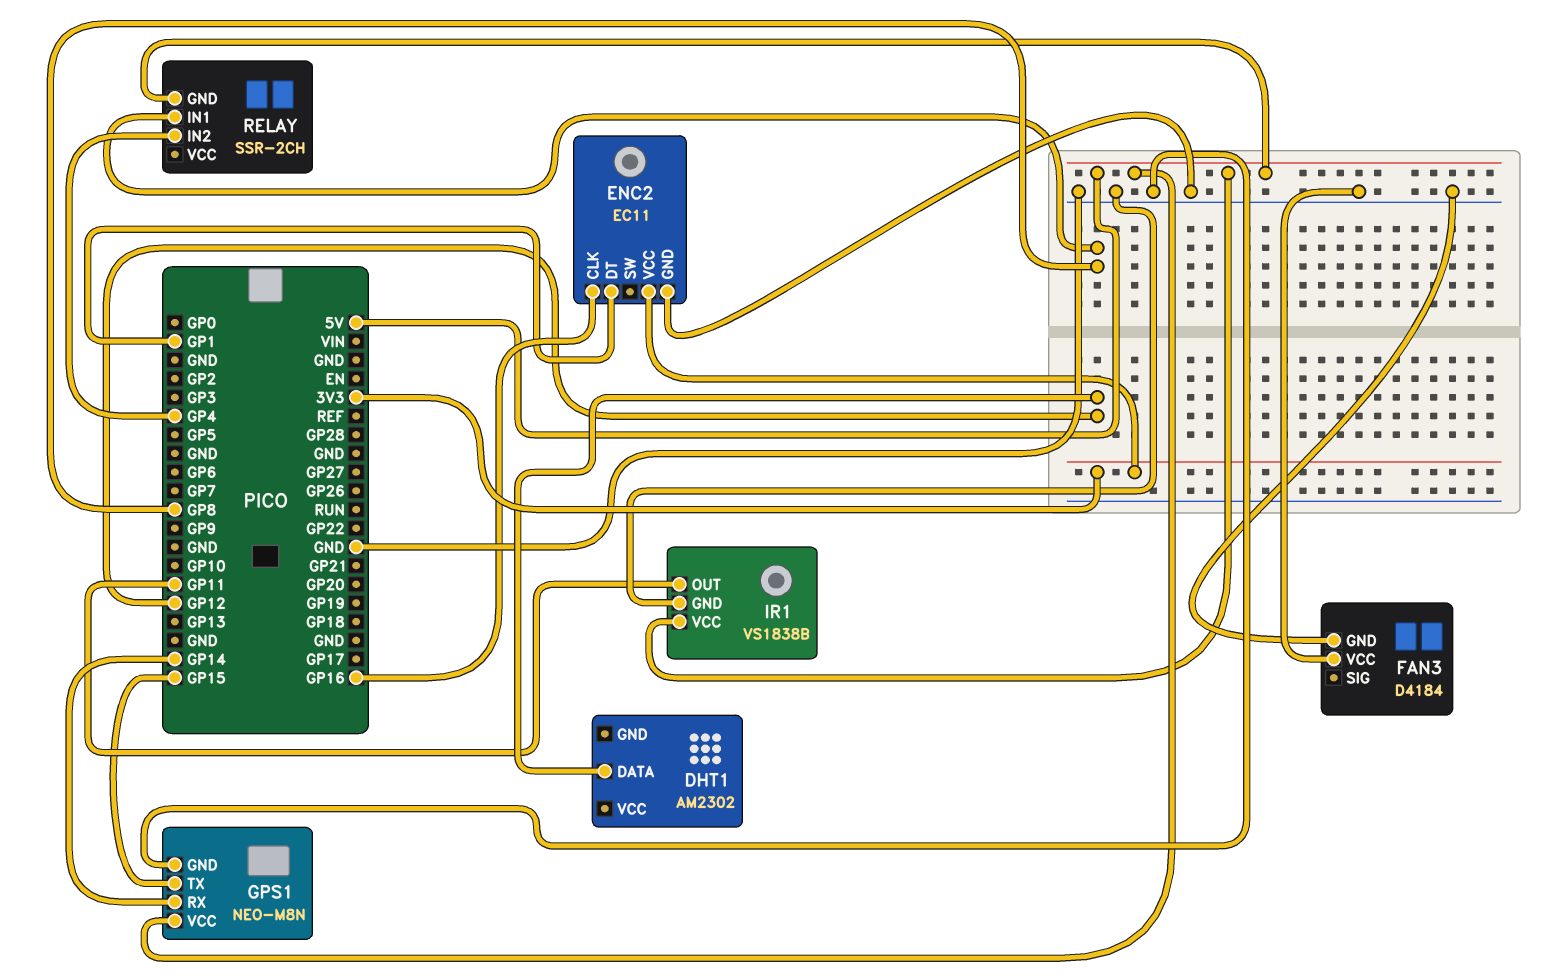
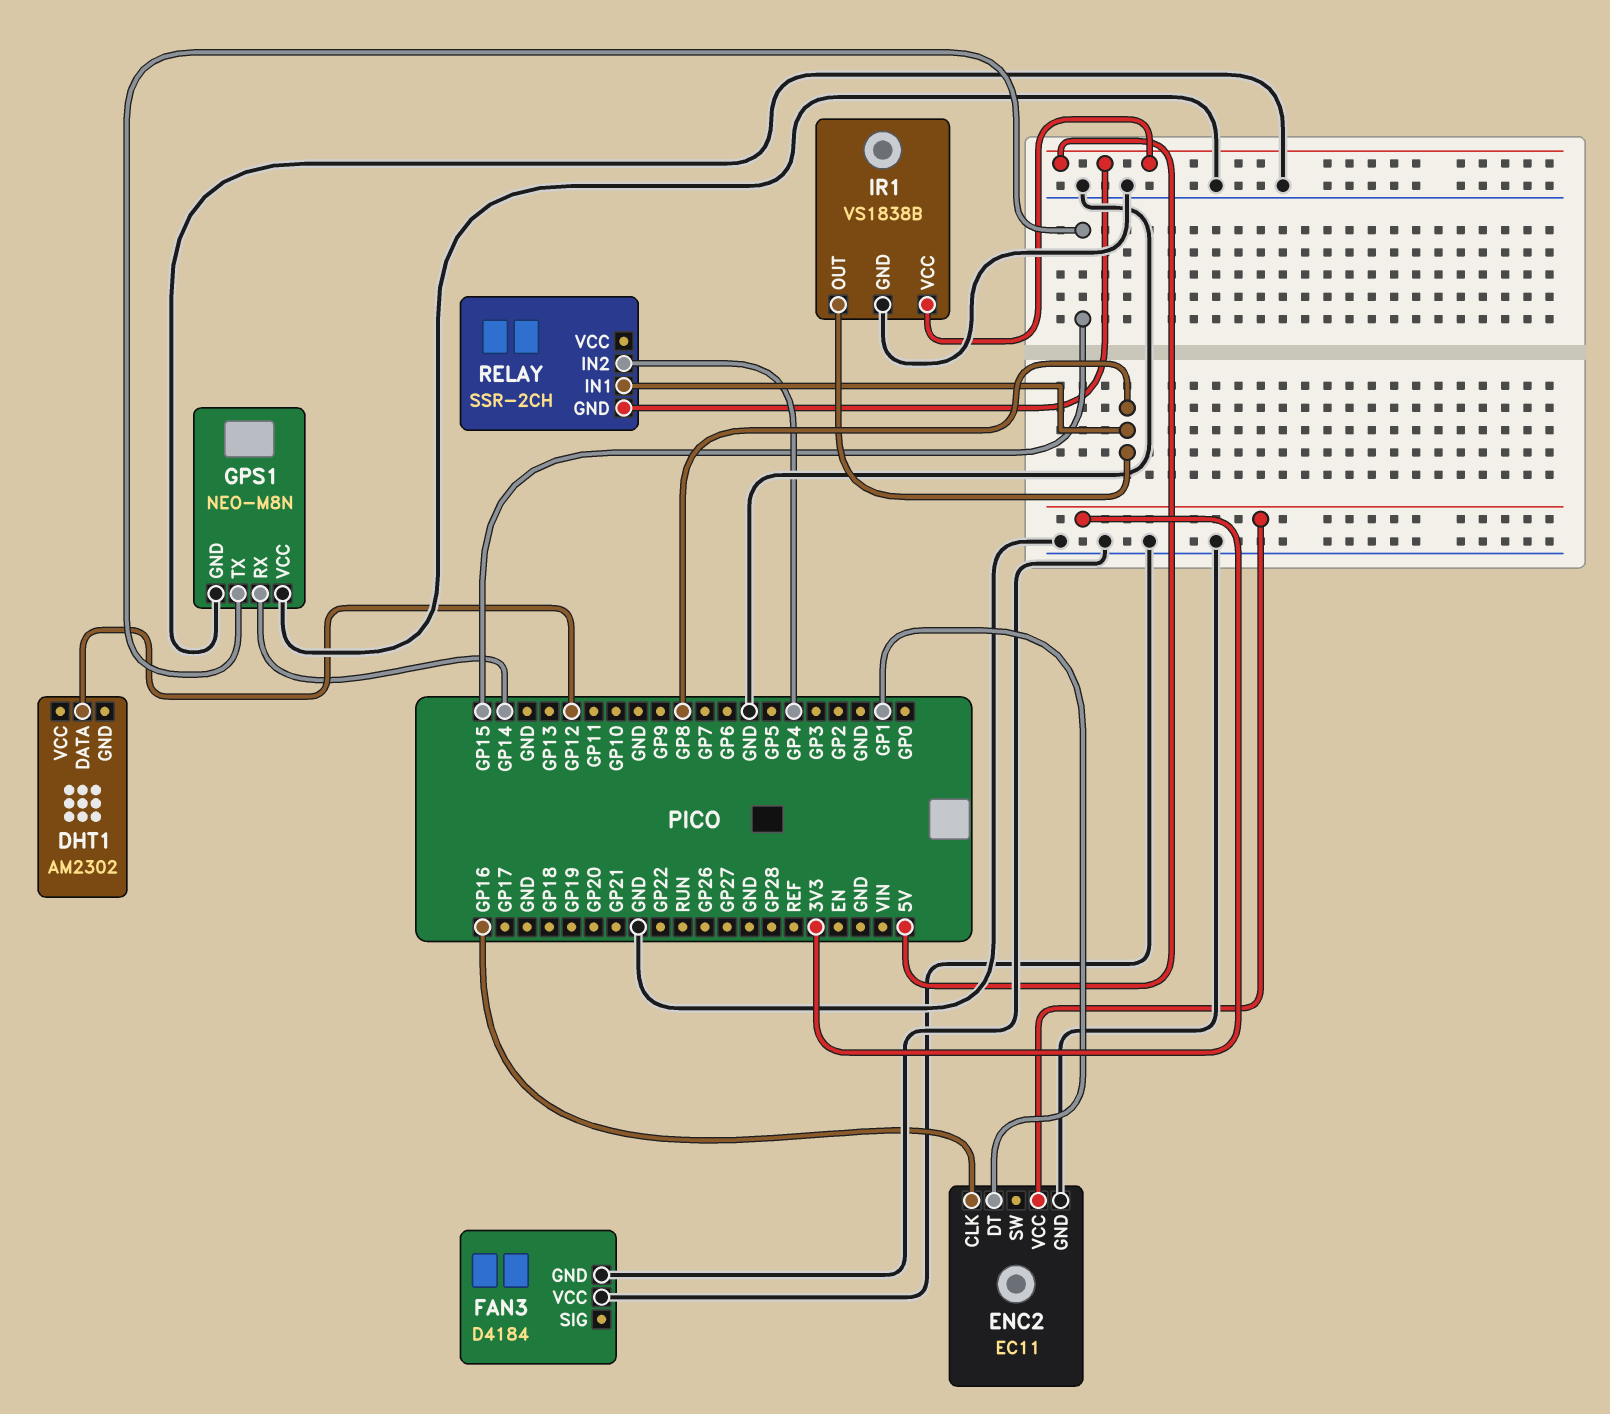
GPS1 pin VCC: 5V -> GND
IR1 pin OUT: GP11 -> GP8

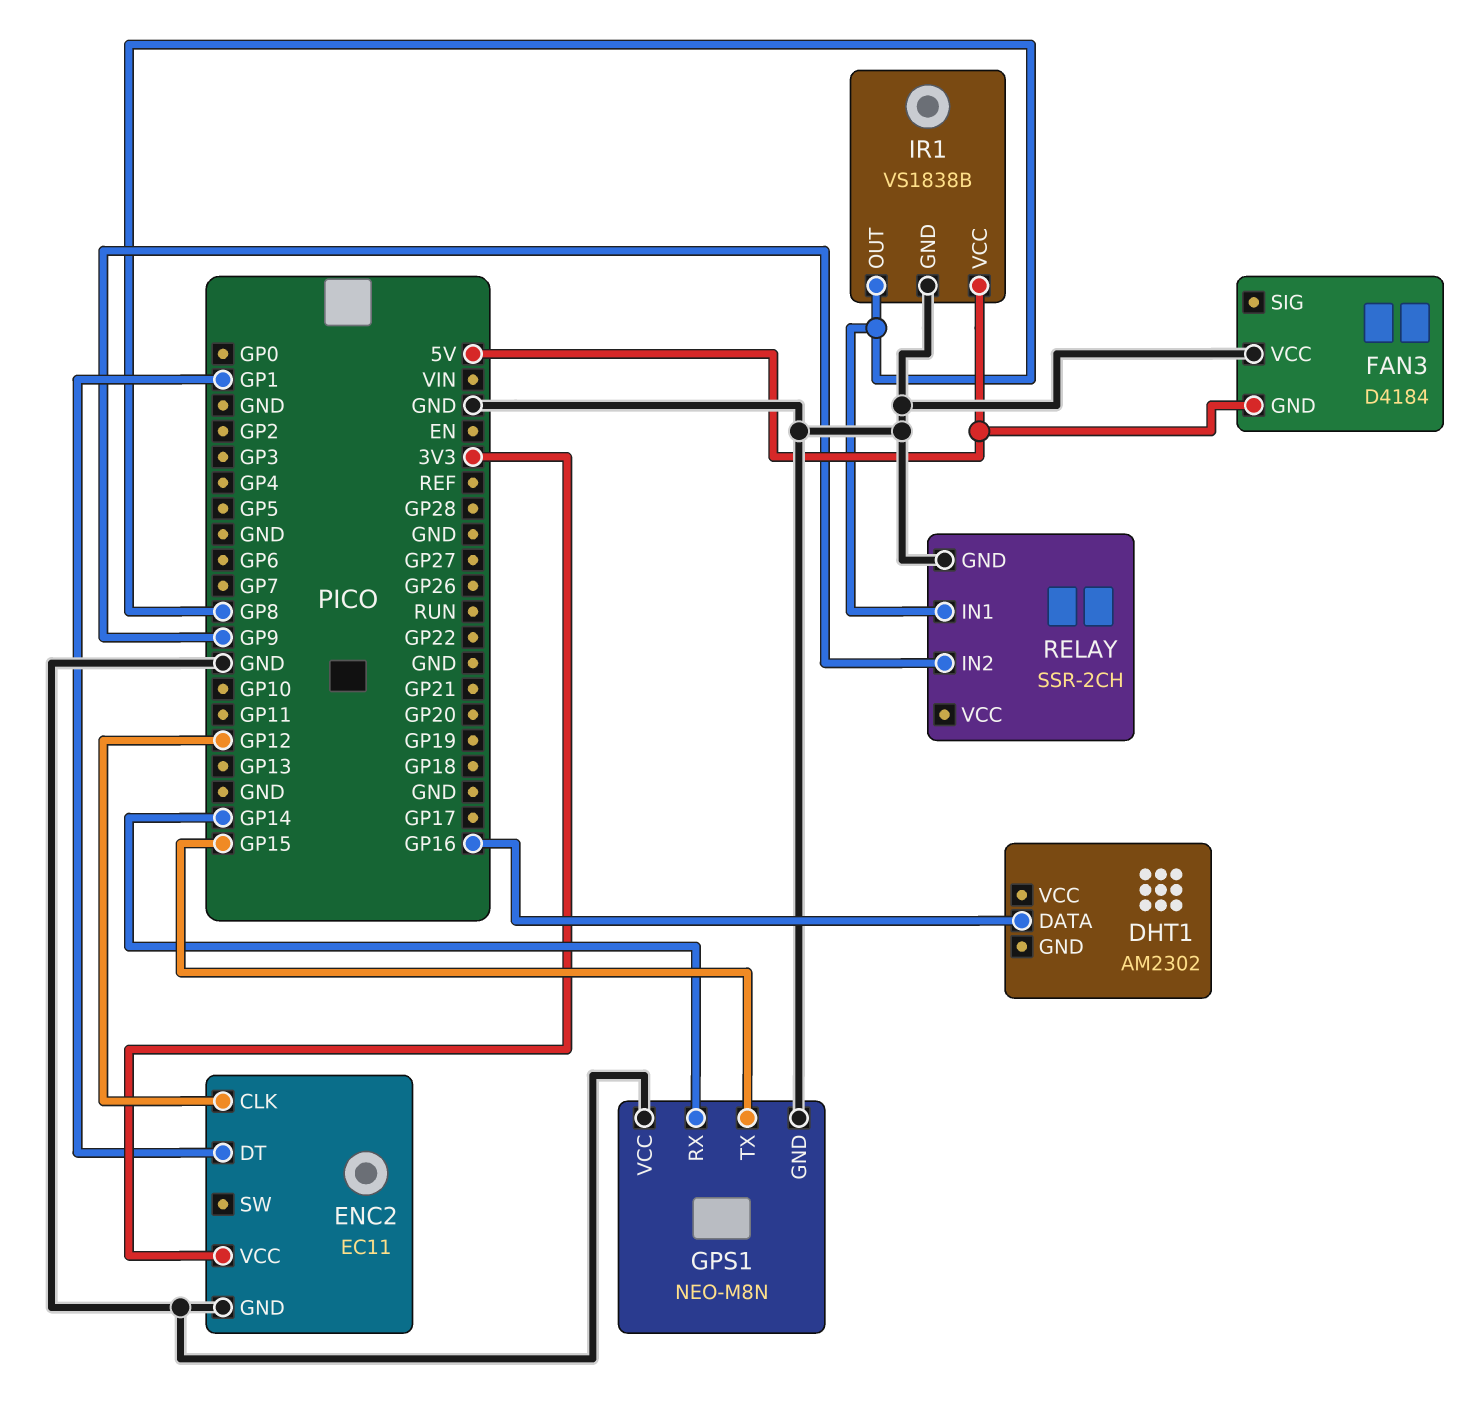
DHT1 pin DATA: GP12 -> GP16
ENC2 pin CLK: GP16 -> GP12
FAN3 pin GND: GND -> 5V
RELAY pin GND: 5V -> GND
RELAY pin IN2: GP4 -> GP9

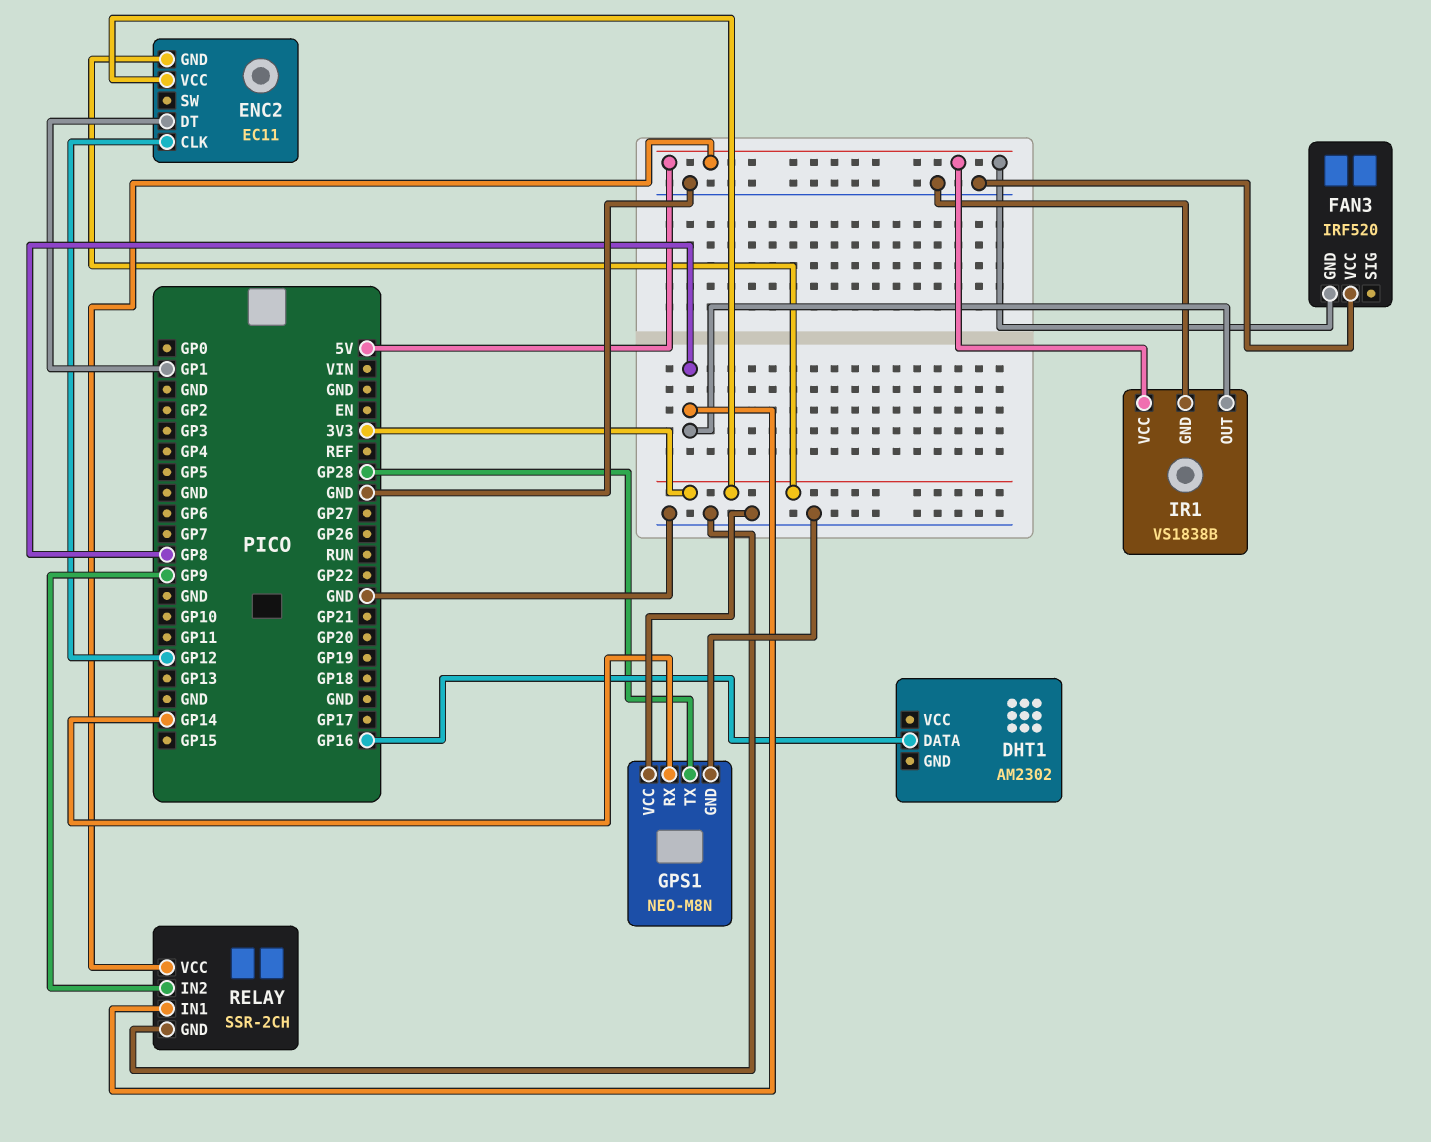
ENC2 pin GND: GND -> 3V3
FAN3: D4184 -> IRF520
GPS1 pin TX: GP15 -> GP28
RELAY pin VCC: none -> 5V

